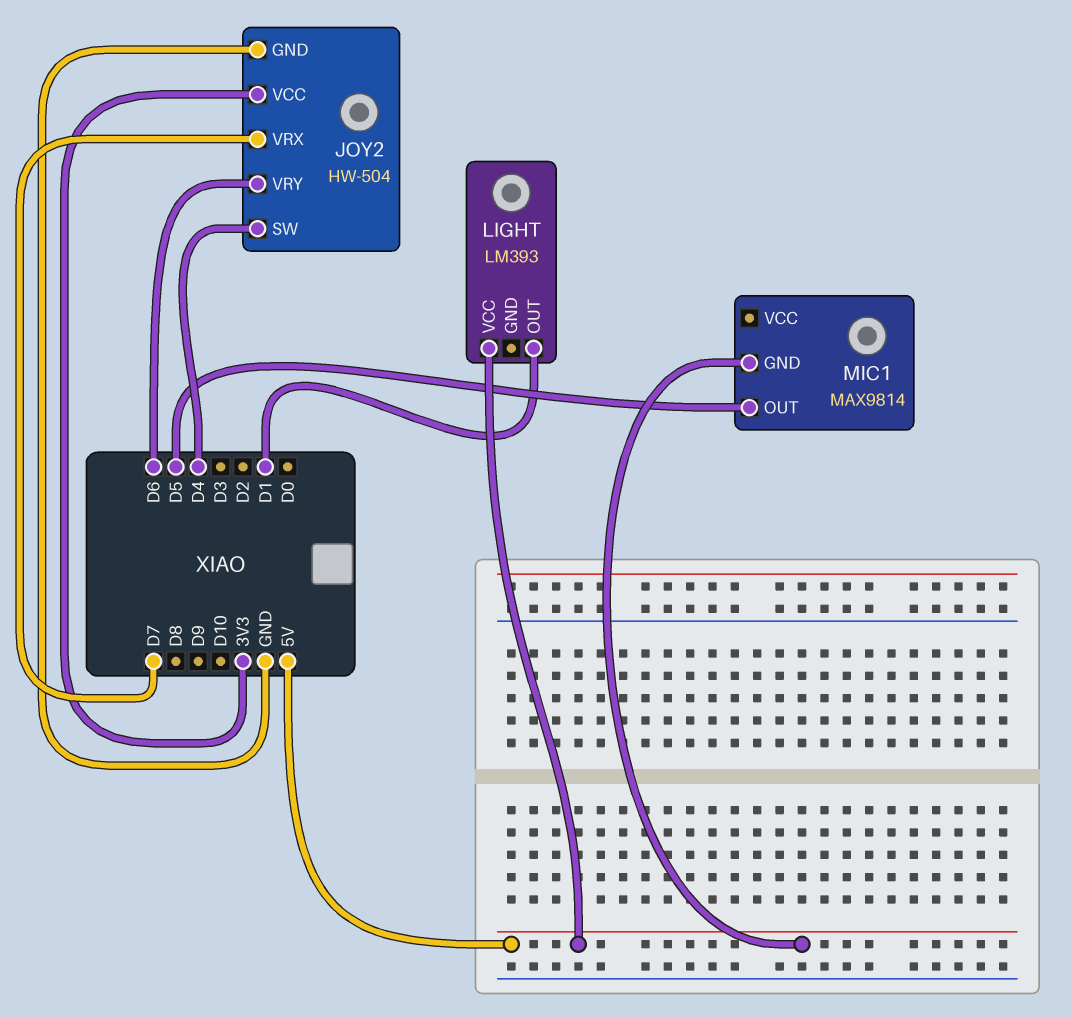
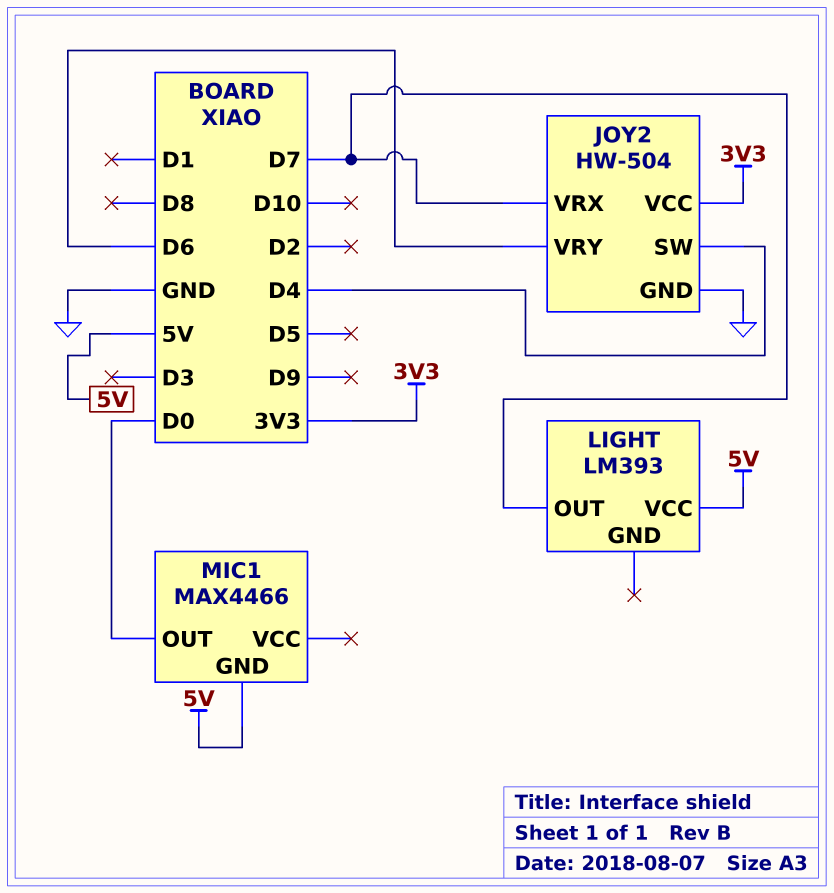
LIGHT pin OUT: D1 -> D7
MIC1: MAX9814 -> MAX4466
MIC1 pin OUT: D5 -> D0

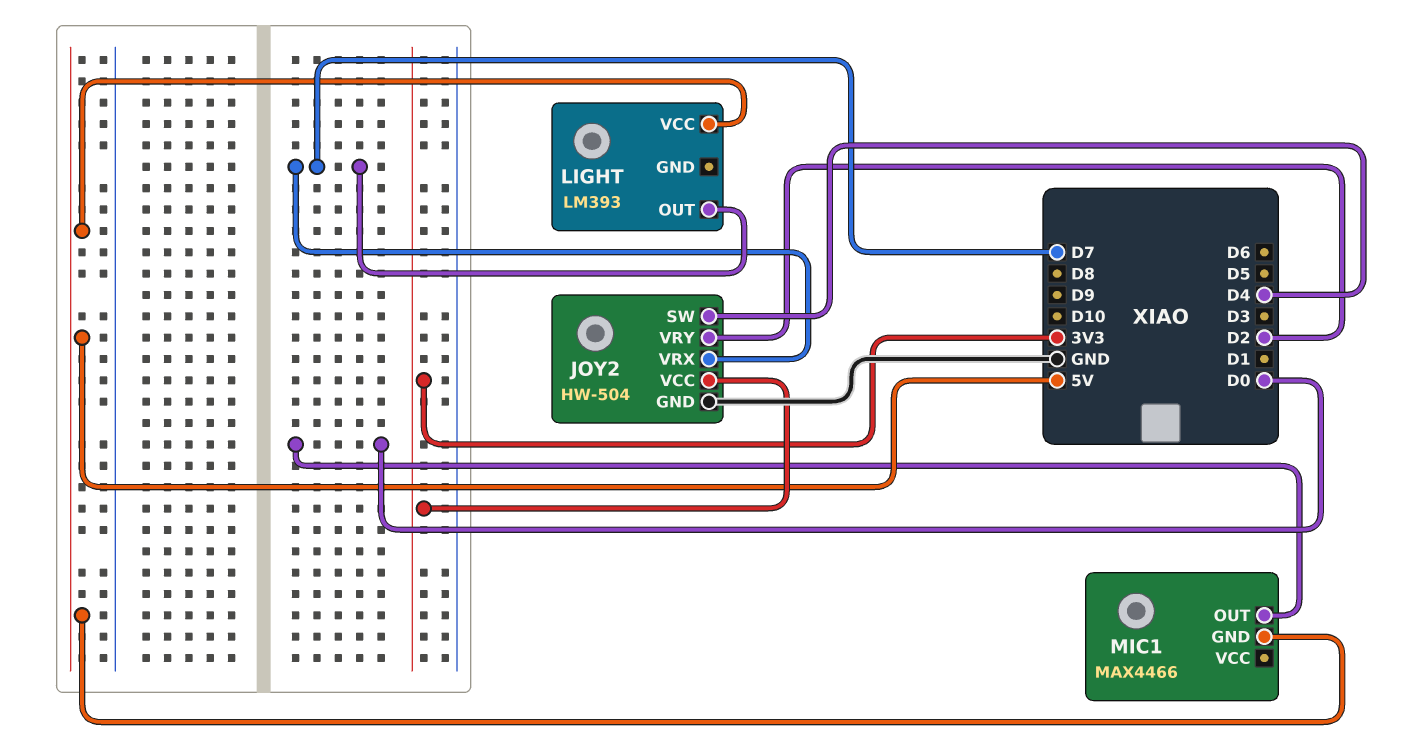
JOY2 pin VRY: D6 -> D2

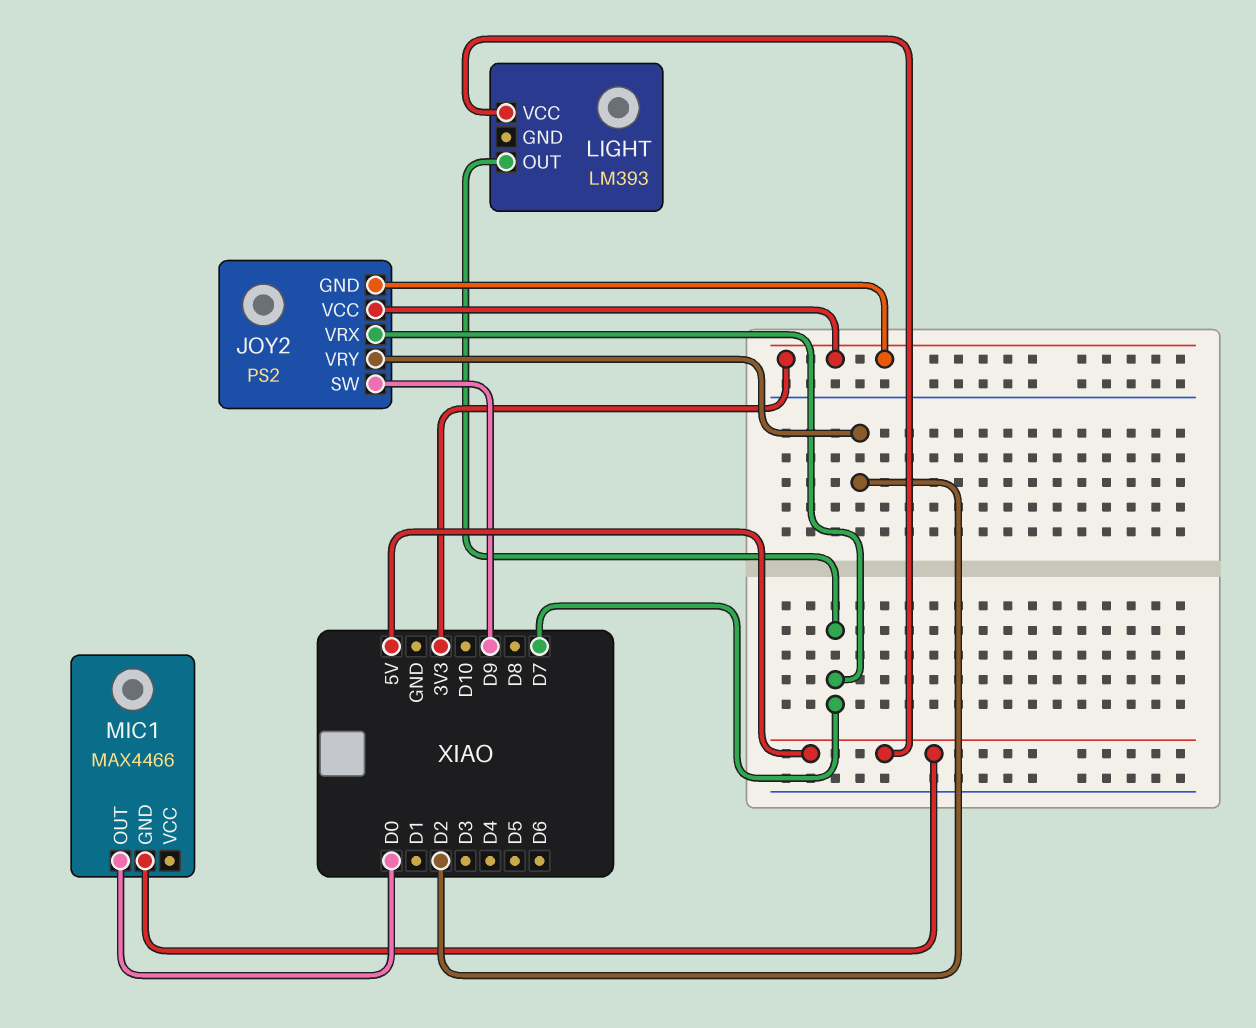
JOY2: HW-504 -> PS2
JOY2 pin GND: GND -> 3V3
JOY2 pin SW: D4 -> D9

